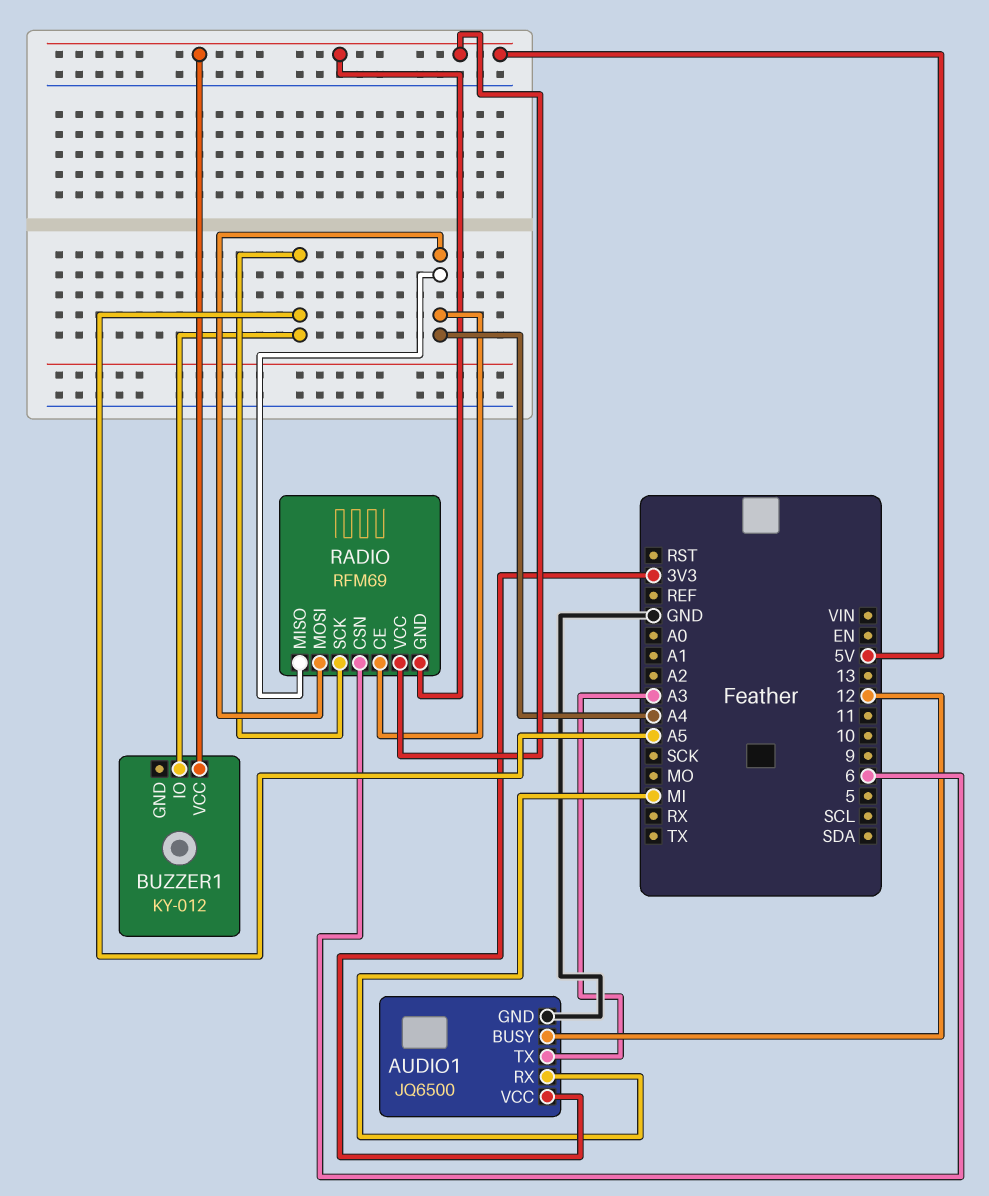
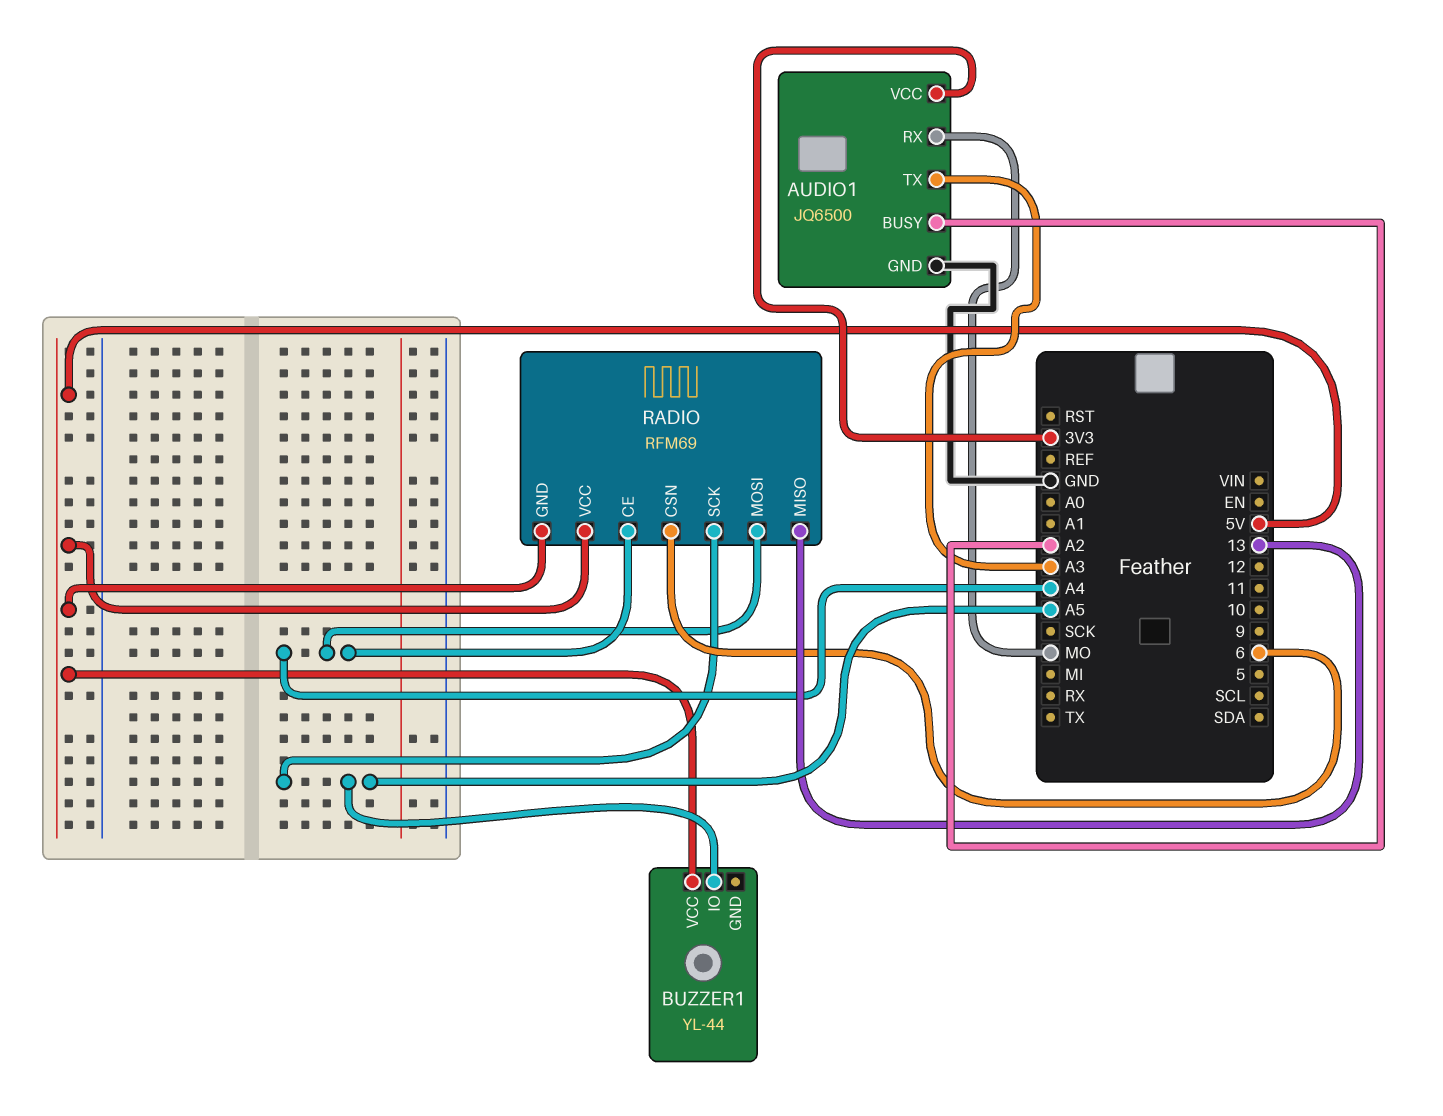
AUDIO1 pin BUSY: 12 -> A2
AUDIO1 pin RX: MI -> MO
BUZZER1: KY-012 -> YL-44
RADIO pin MISO: A4 -> 13

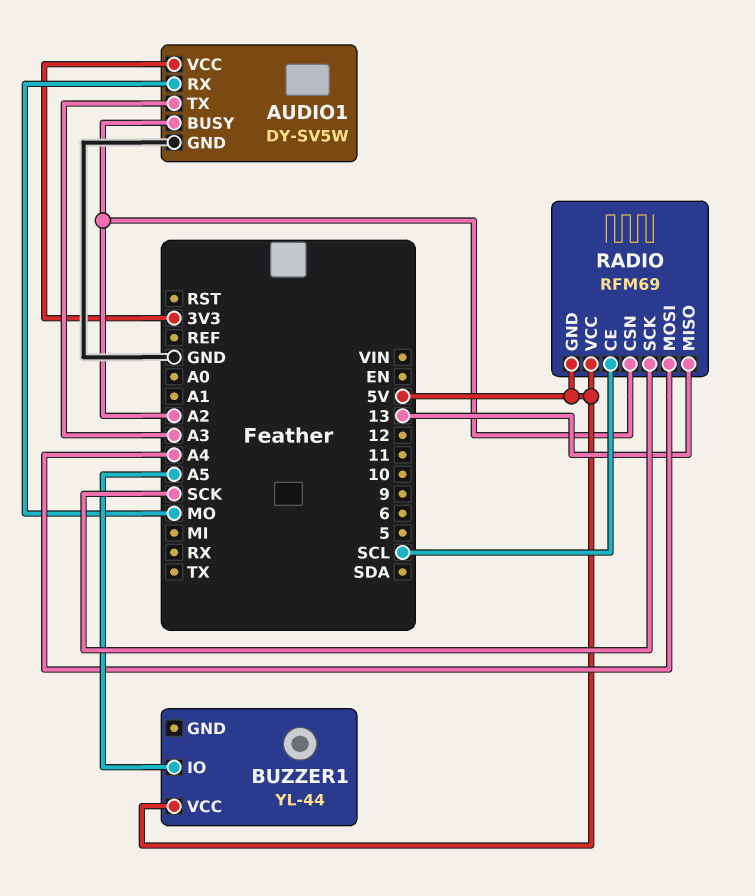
AUDIO1: JQ6500 -> DY-SV5W
RADIO pin CE: A4 -> SCL
RADIO pin CSN: 6 -> A2
RADIO pin SCK: A5 -> SCK

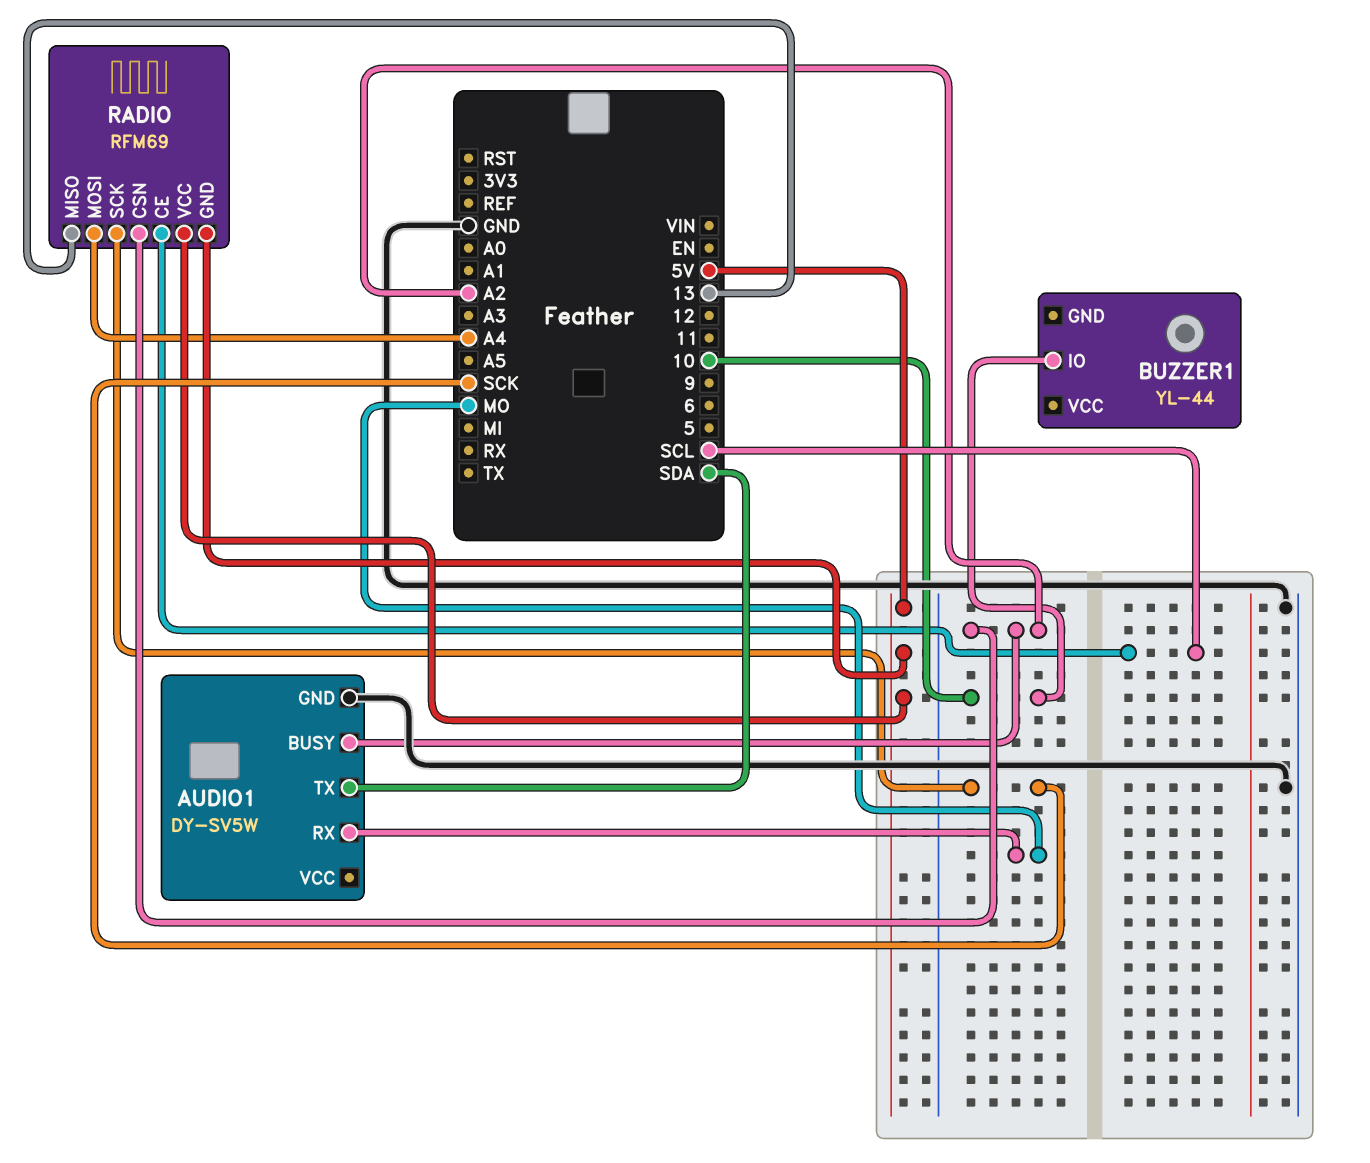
AUDIO1 pin TX: A3 -> SDA
AUDIO1 pin VCC: 3V3 -> none
BUZZER1 pin IO: A5 -> 10
BUZZER1 pin VCC: 5V -> none

